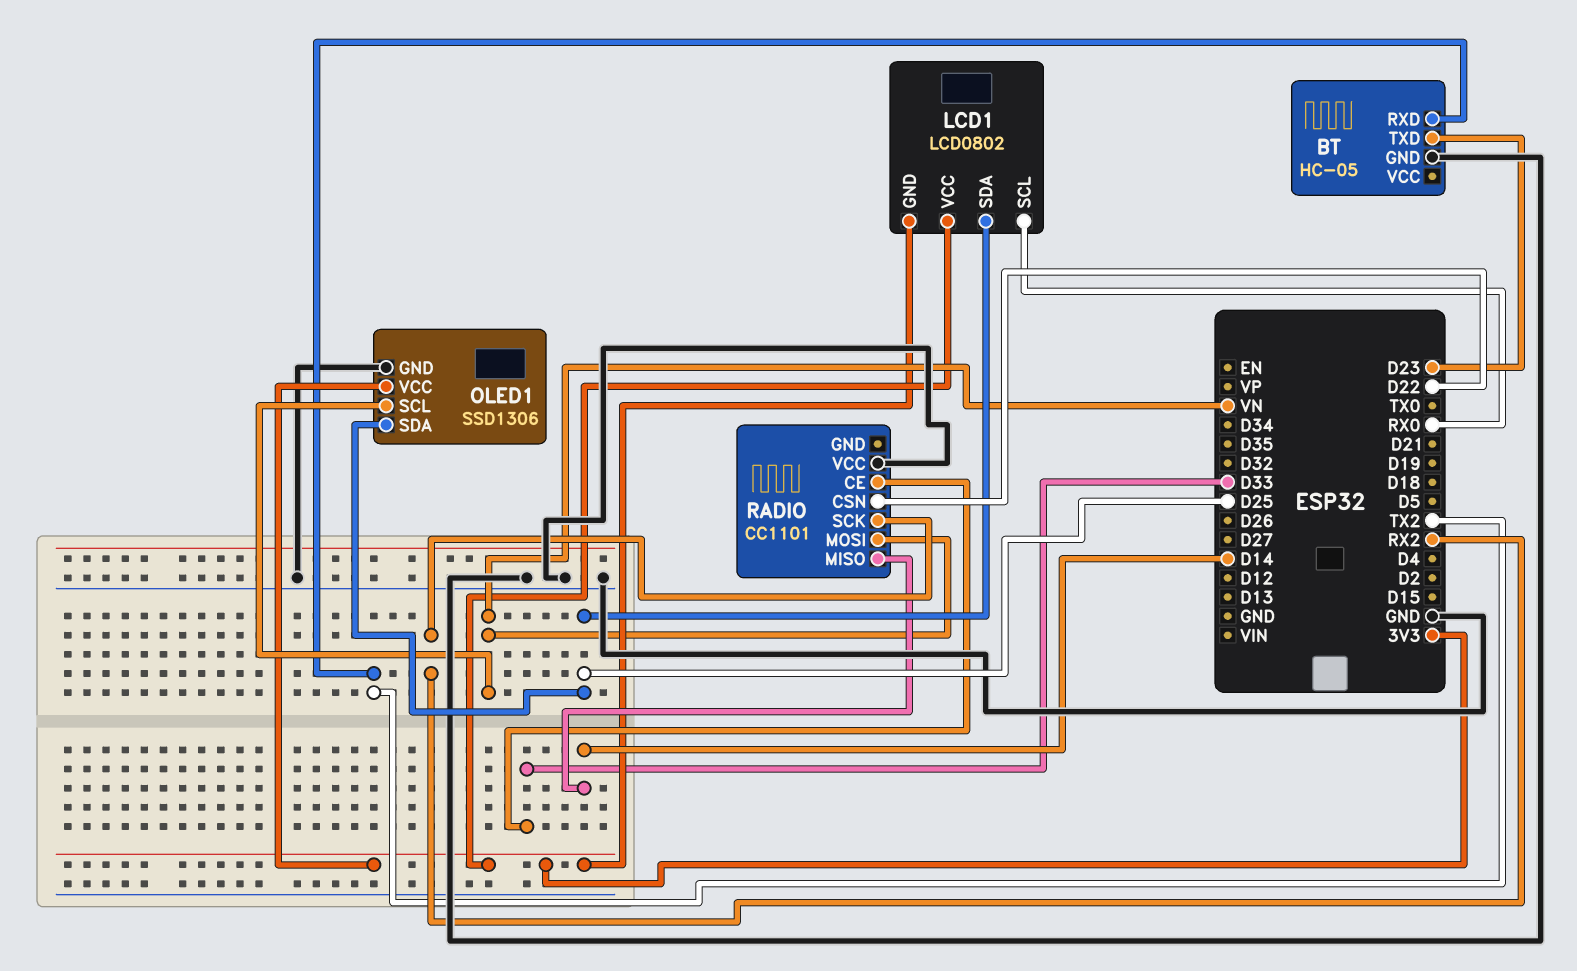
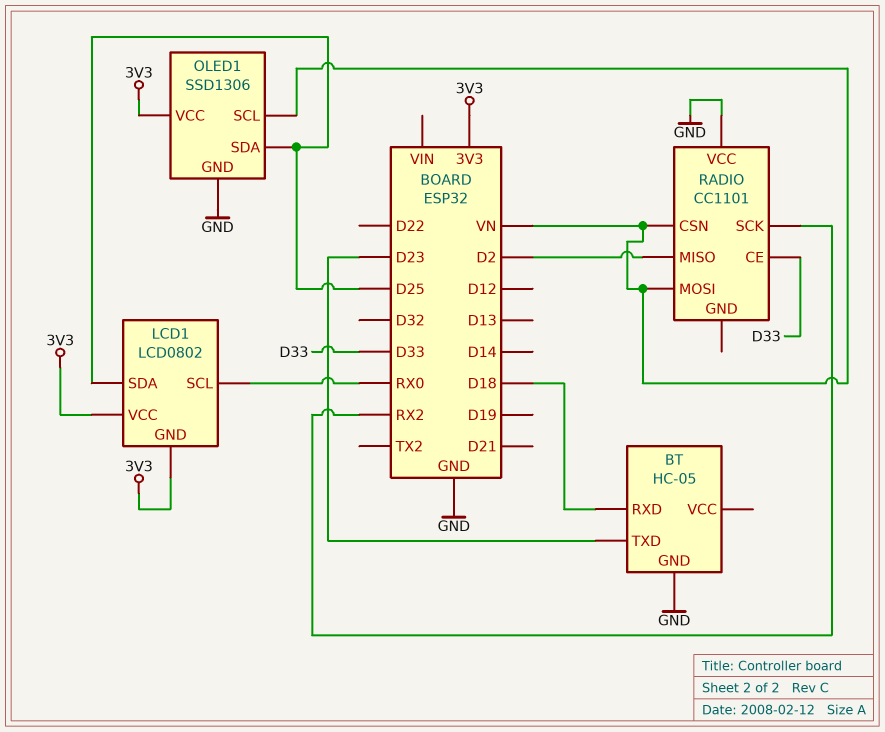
BT pin RXD: TX2 -> D18
RADIO pin CSN: D22 -> VN
RADIO pin MISO: D14 -> D2

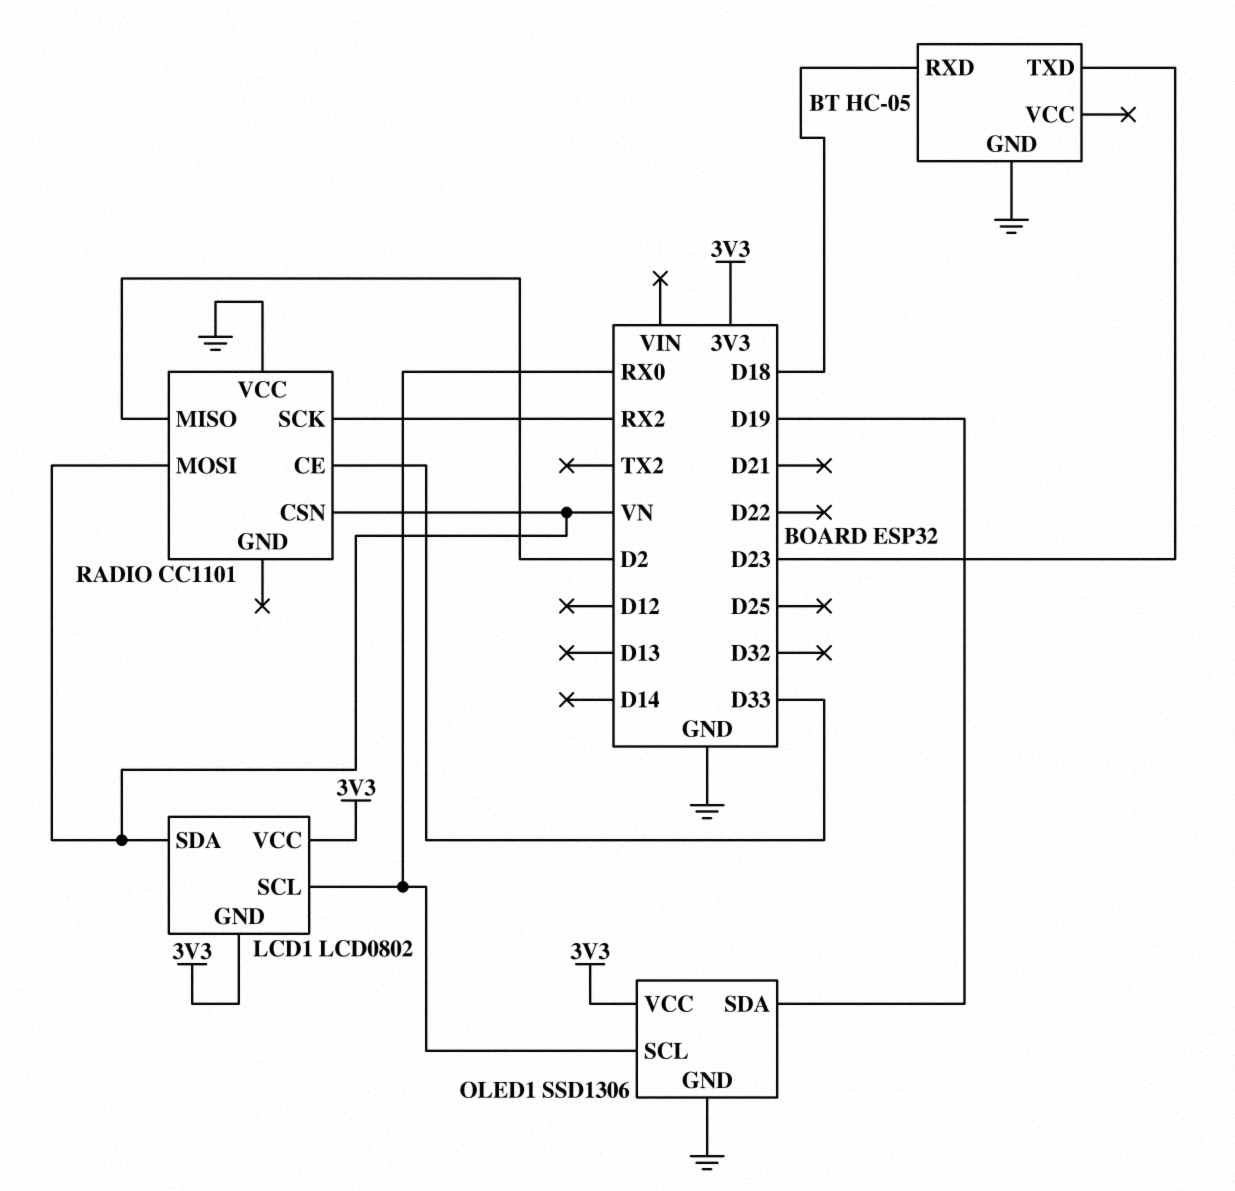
LCD1 pin SDA: D25 -> VN
OLED1 pin SCL: VN -> RX0
OLED1 pin SDA: D25 -> D19

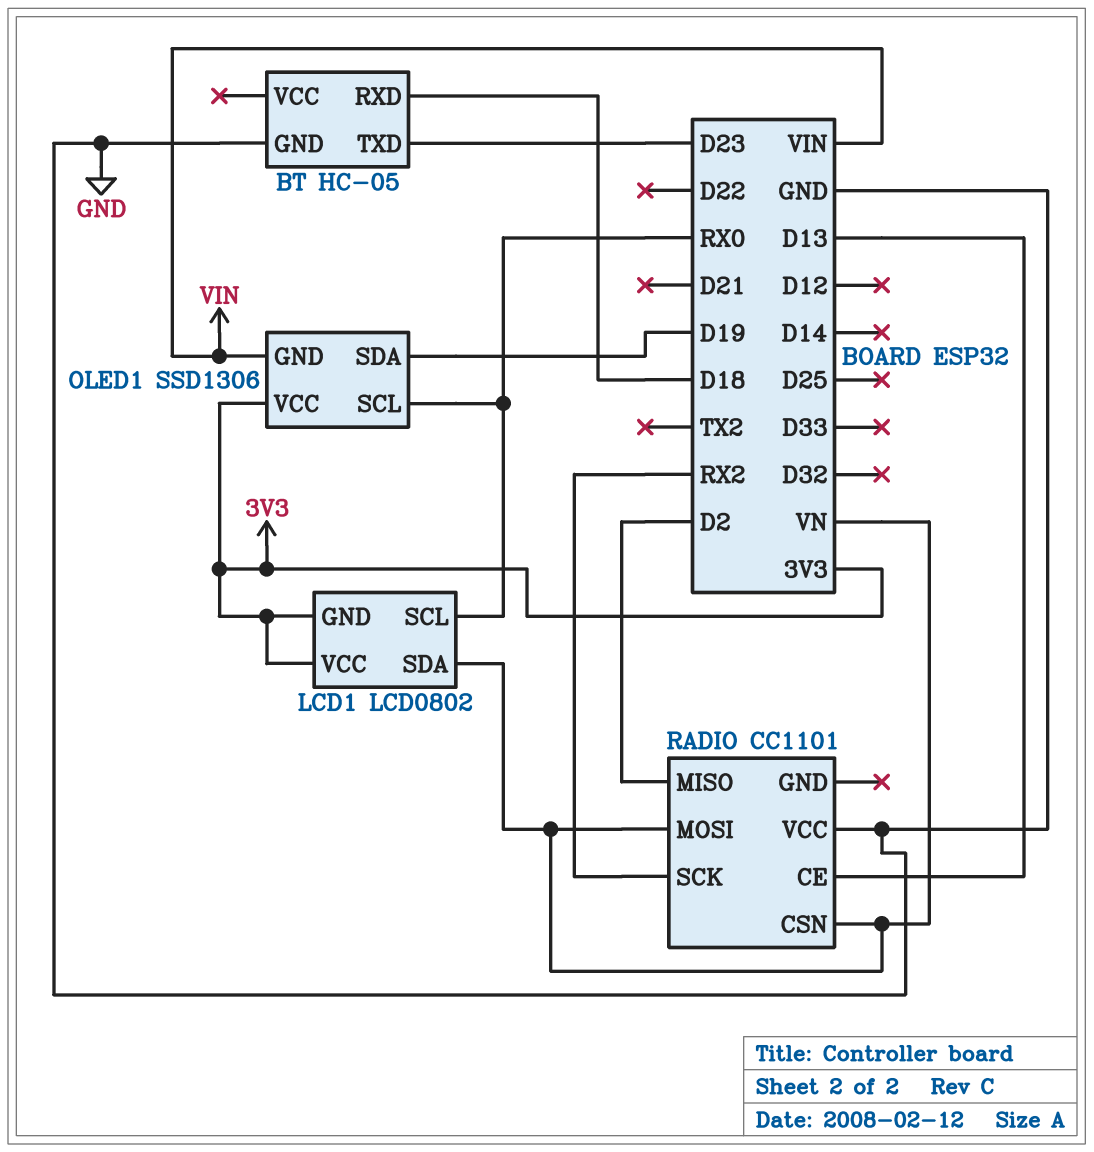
OLED1 pin GND: GND -> VIN
RADIO pin CE: D33 -> D13

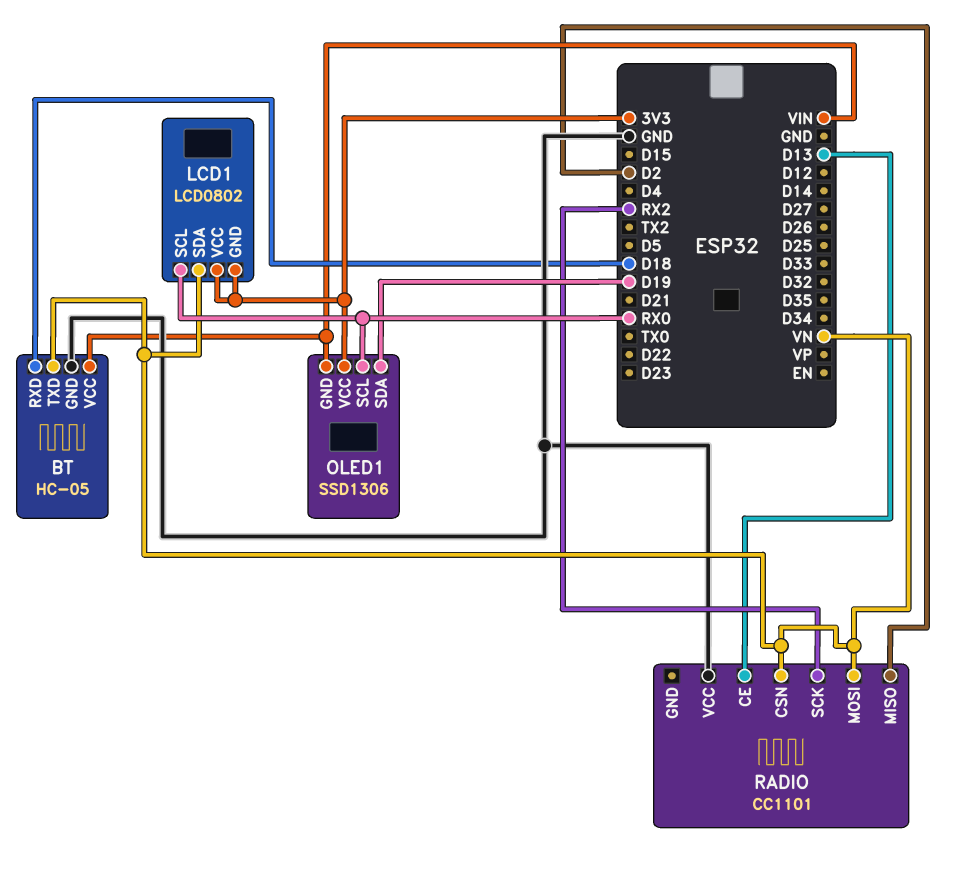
BT pin TXD: D23 -> VN
BT pin VCC: none -> VIN

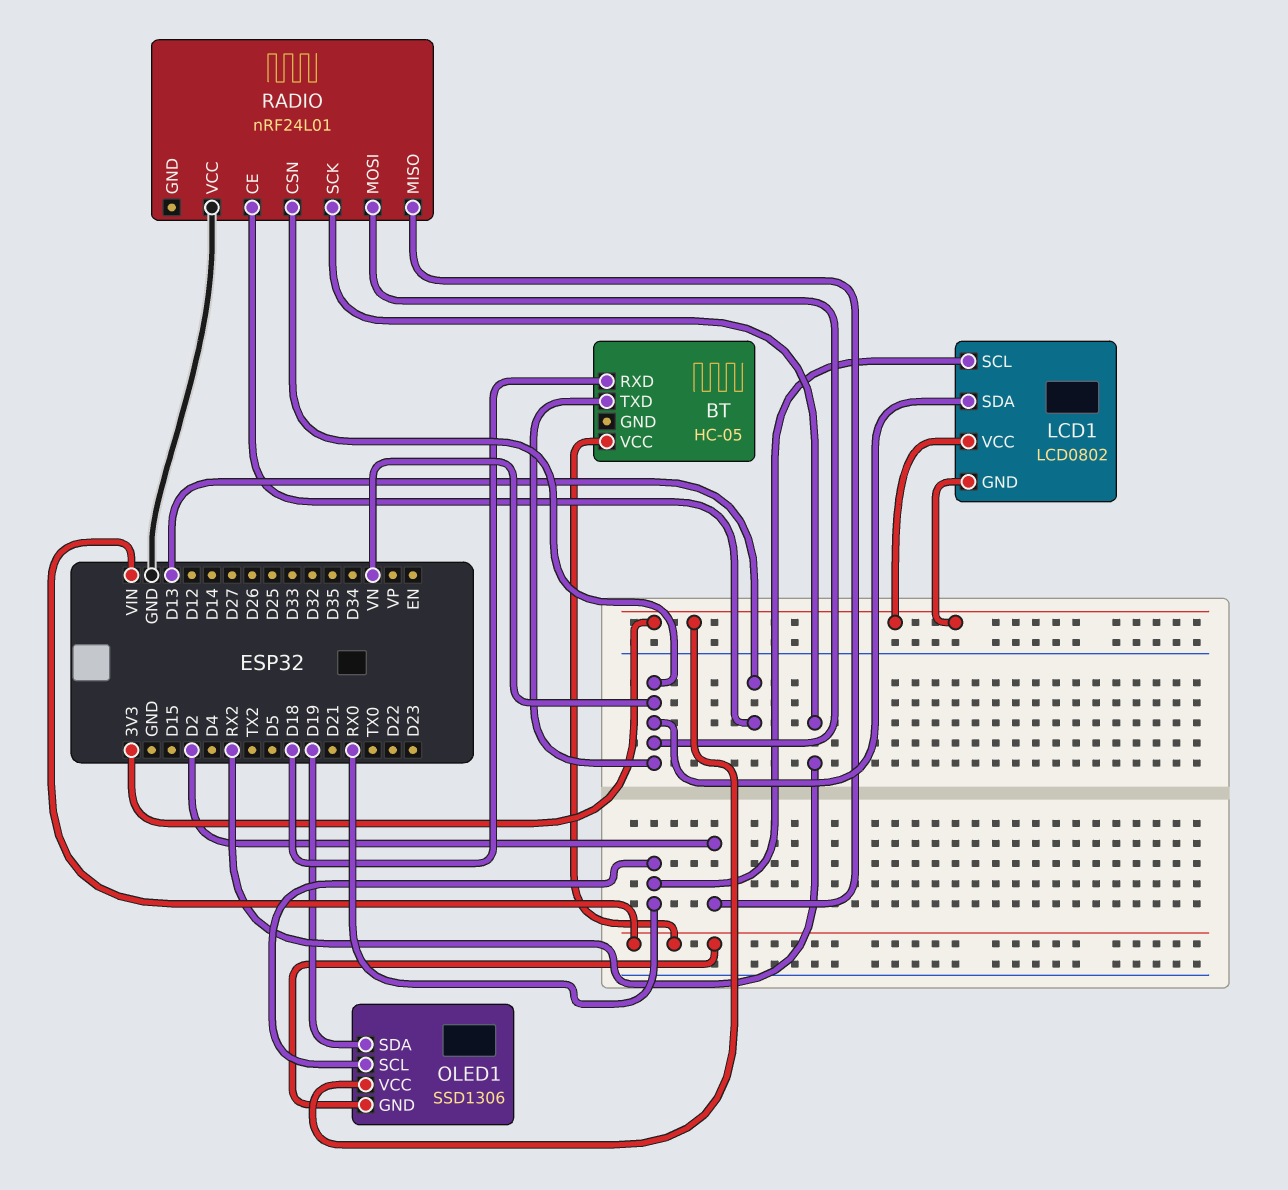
BT pin GND: GND -> none
RADIO: CC1101 -> nRF24L01

